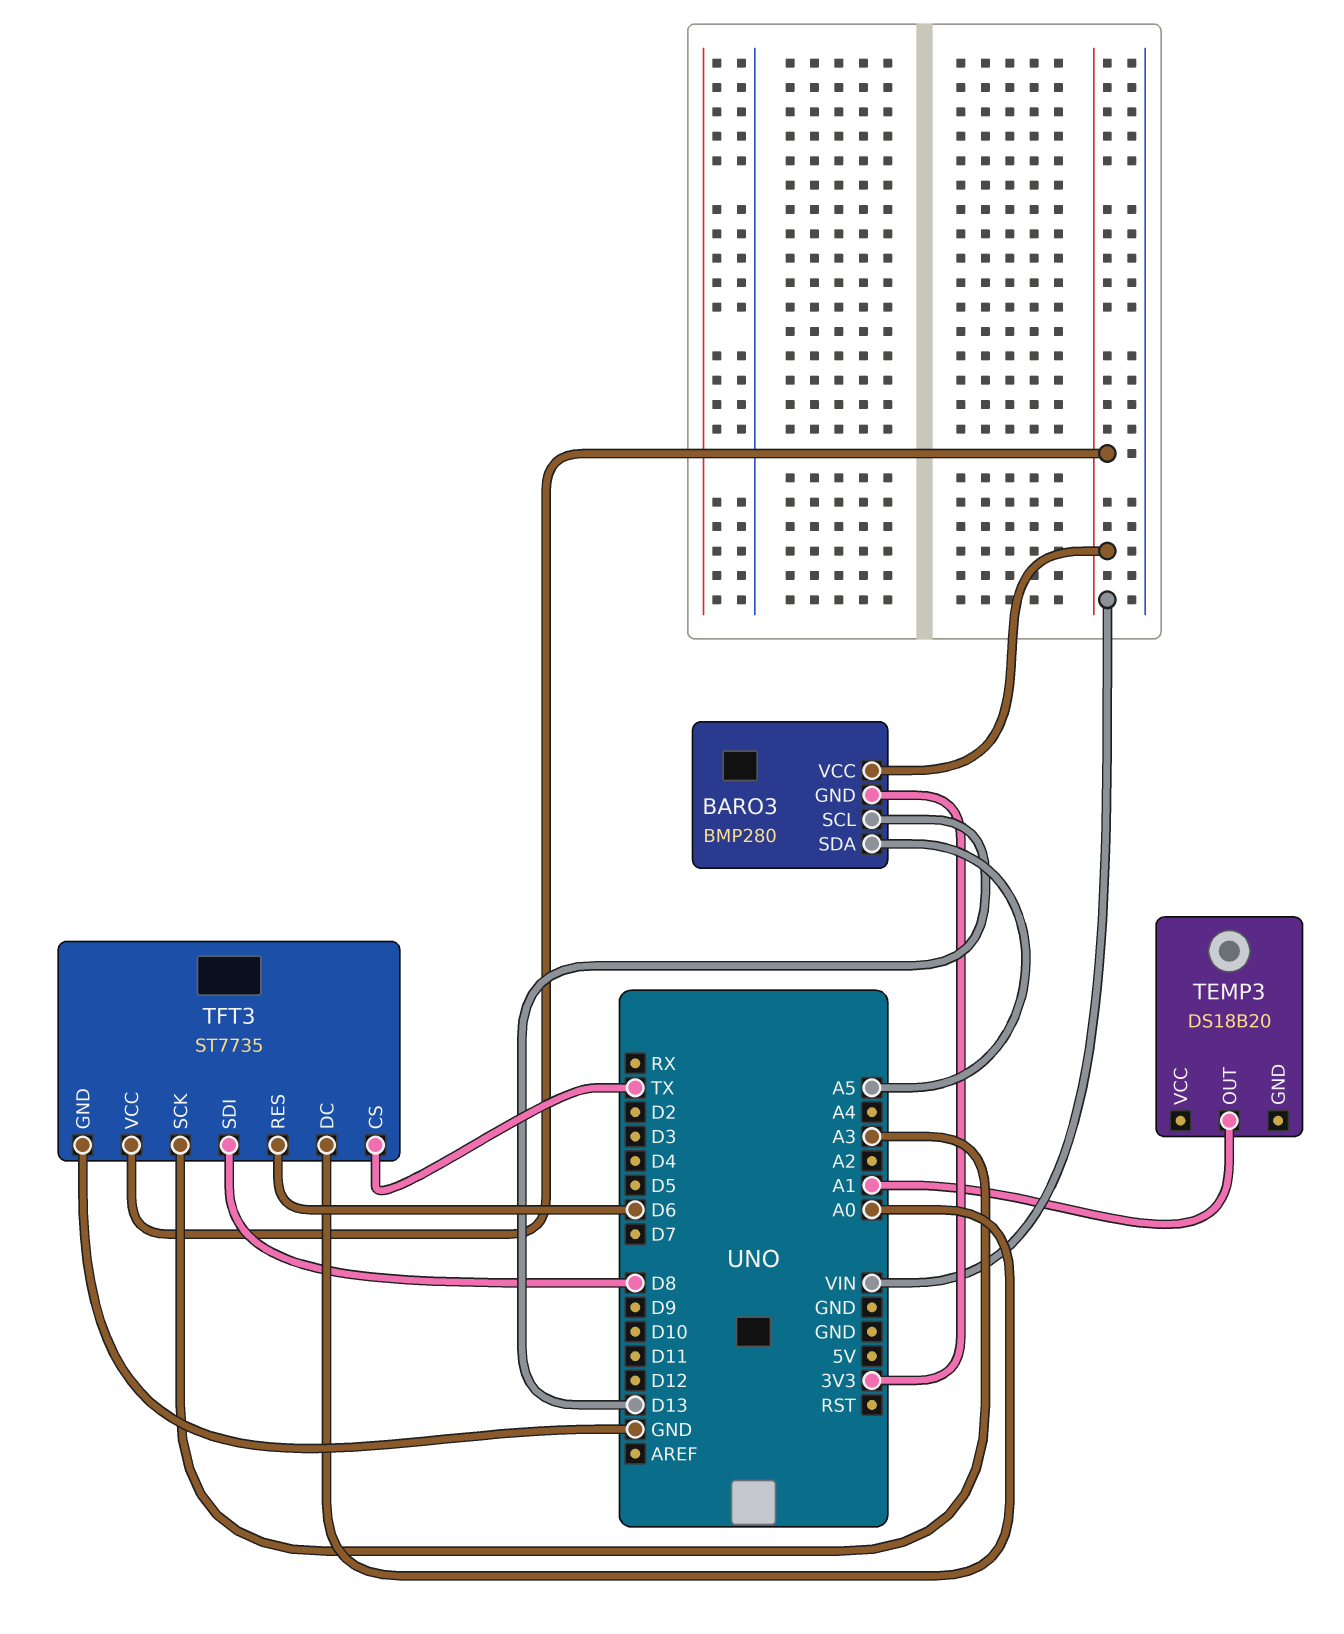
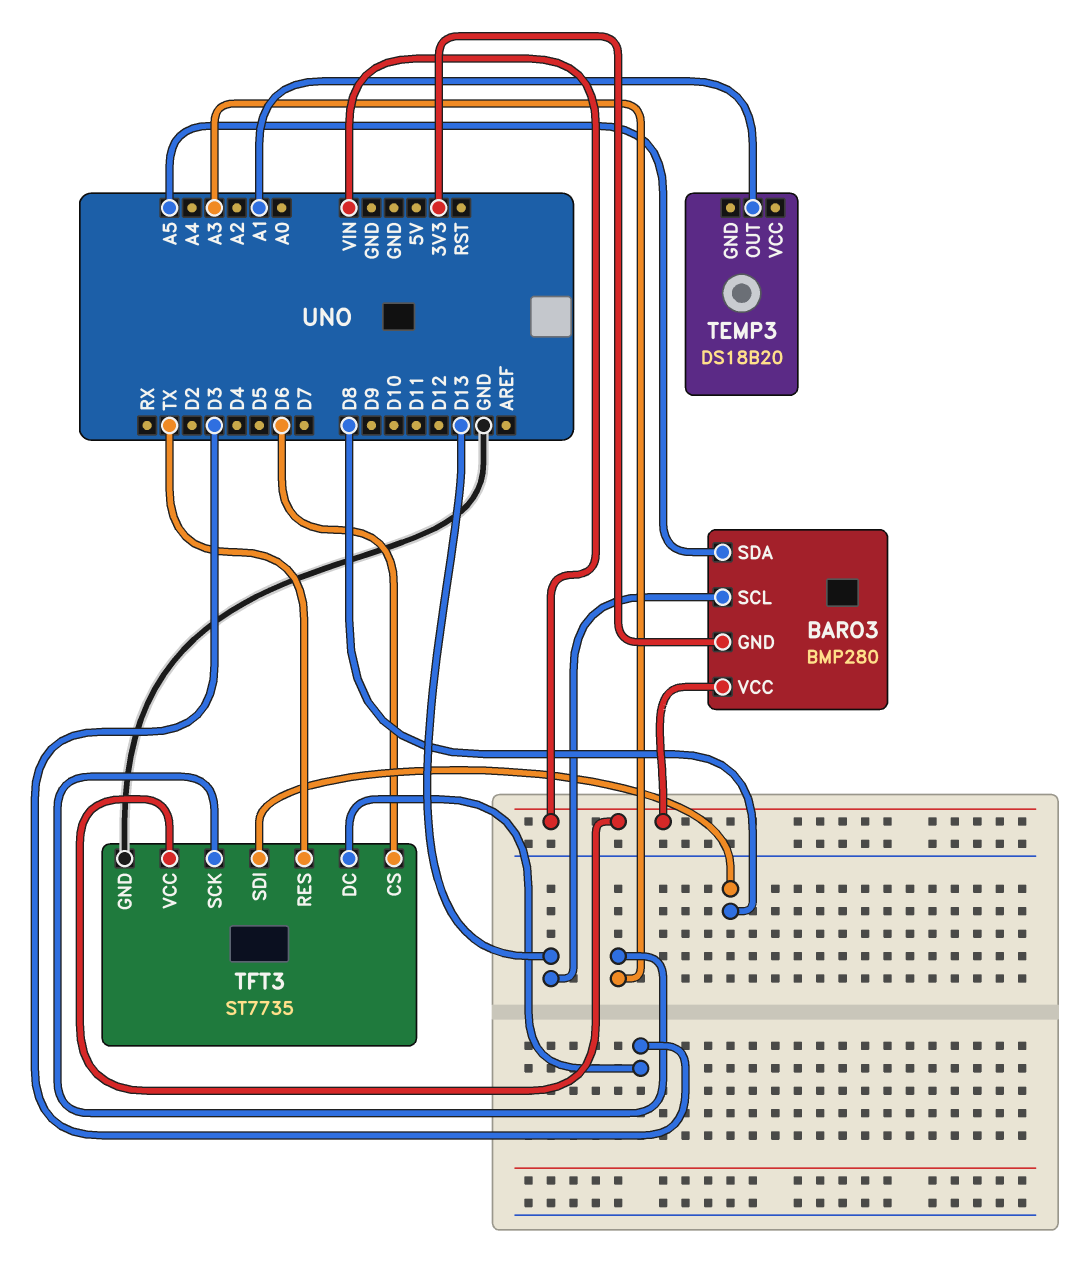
TFT3 pin CS: TX -> D6
TFT3 pin DC: A0 -> D3
TFT3 pin RES: D6 -> TX

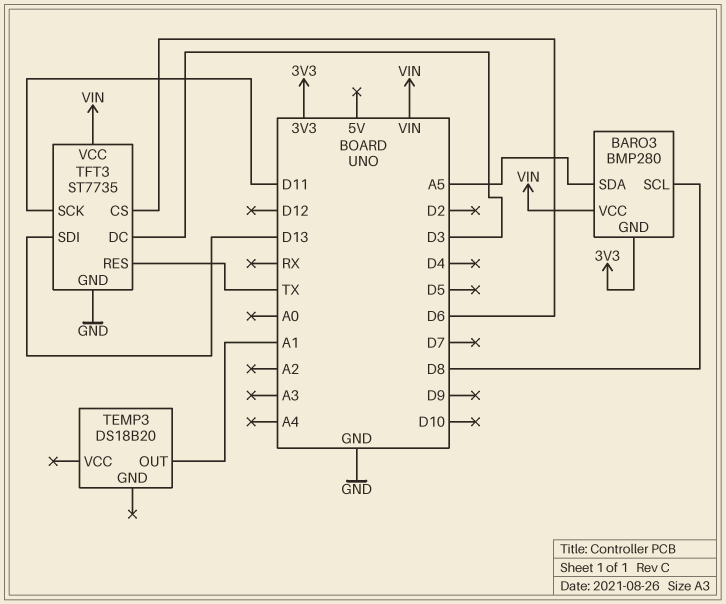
BARO3 pin SCL: D13 -> D8
TFT3 pin SCK: A3 -> D11
TFT3 pin SDI: D8 -> D13

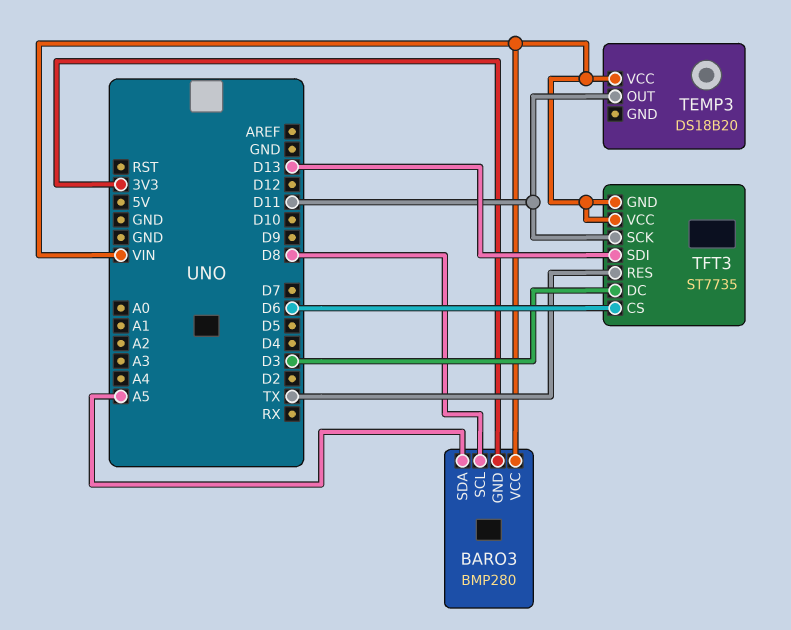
TEMP3 pin OUT: A1 -> D11
TEMP3 pin VCC: none -> VIN
TFT3 pin GND: GND -> VIN

